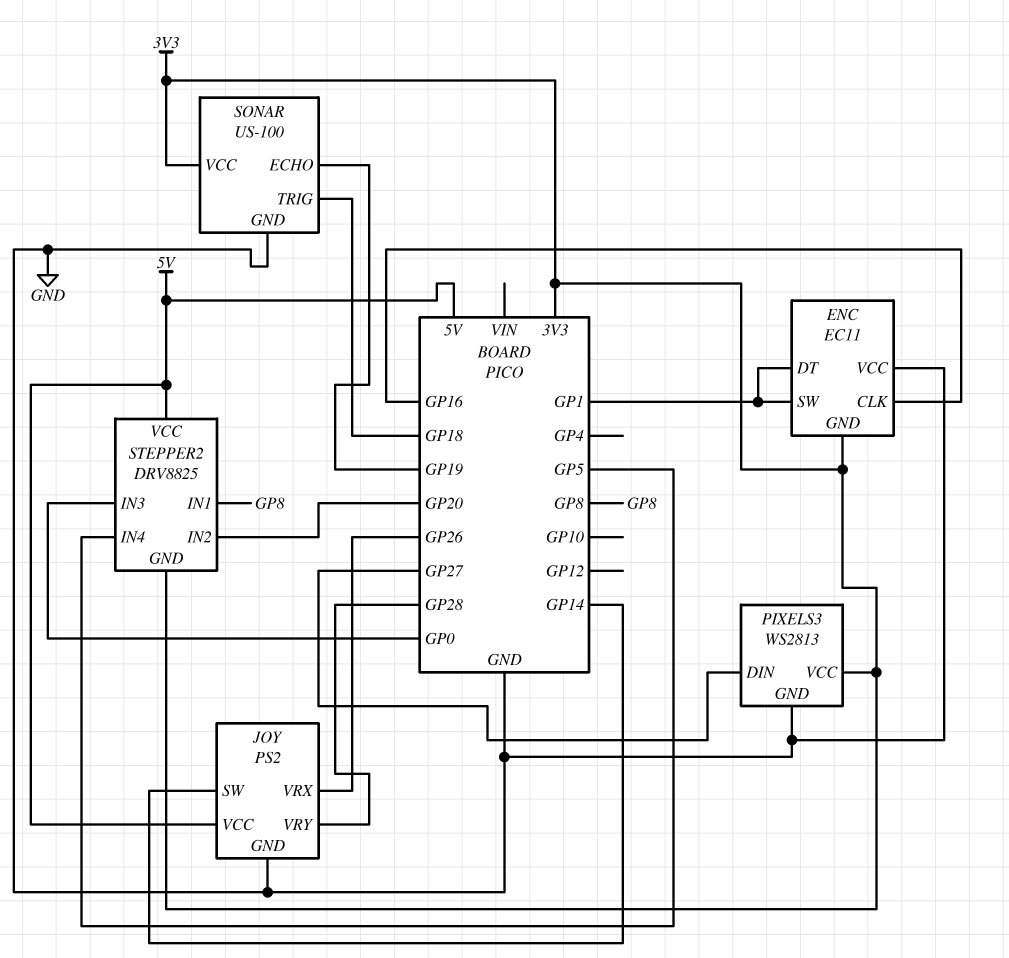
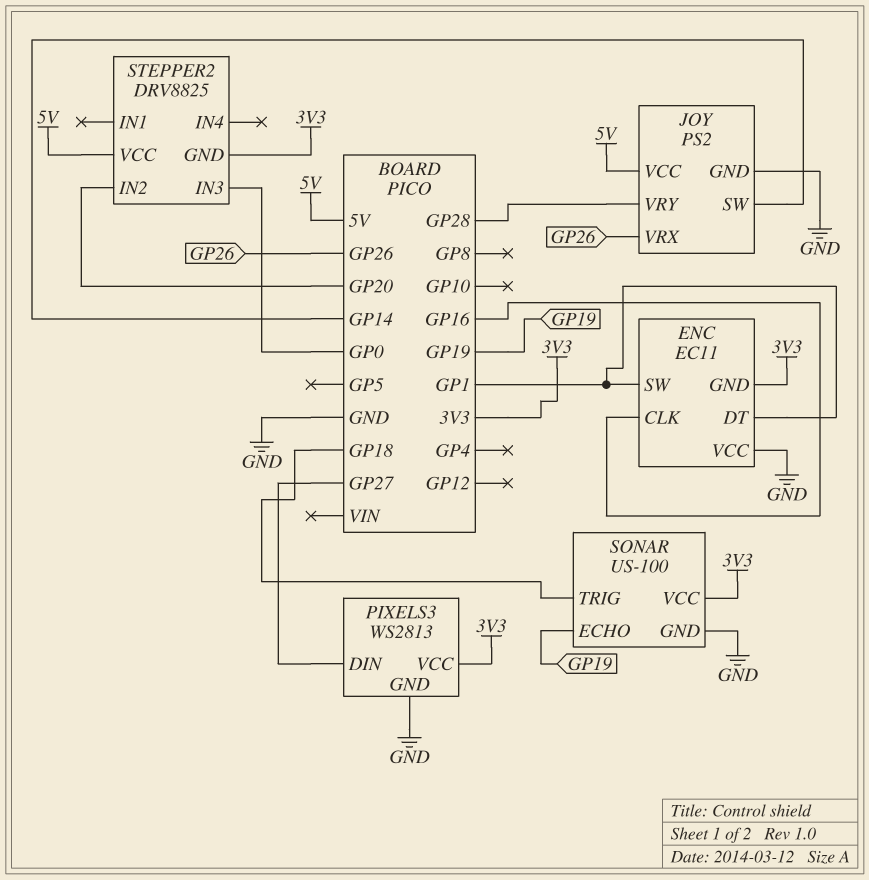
STEPPER2 pin IN1: GP8 -> none
STEPPER2 pin IN4: GP5 -> none

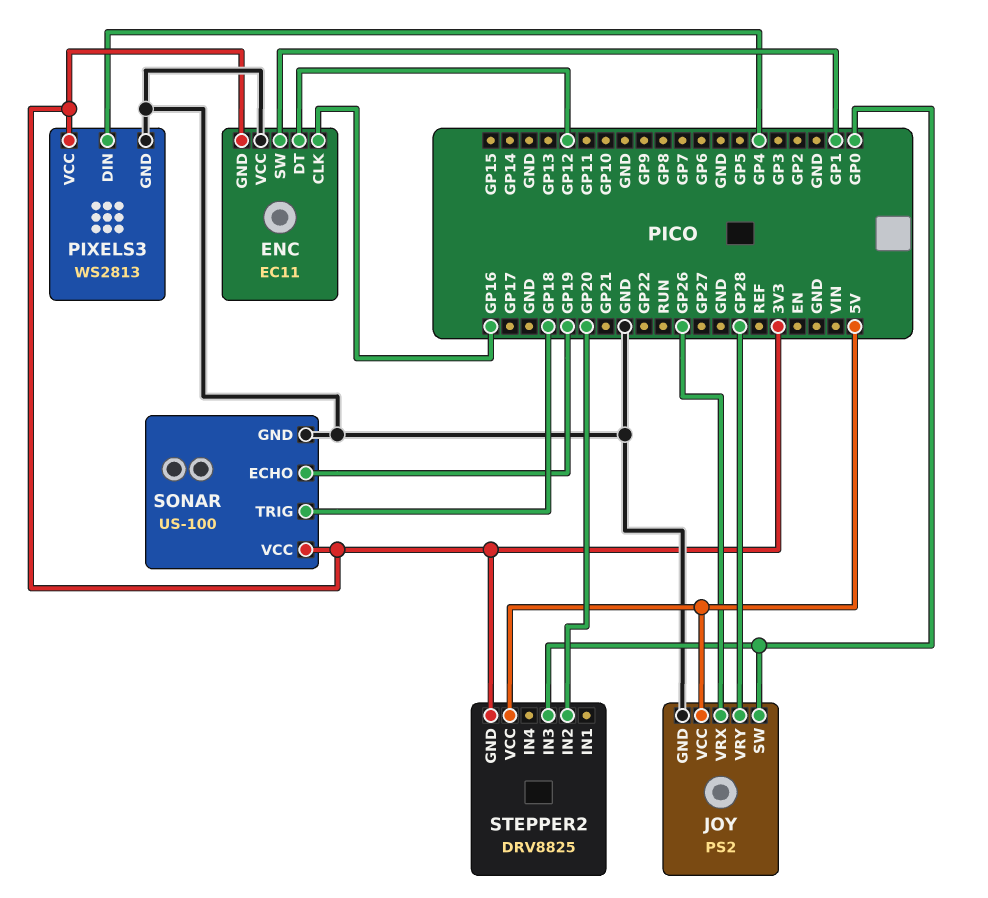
ENC pin DT: GP1 -> GP12
JOY pin SW: GP14 -> GP0
PIXELS3 pin DIN: GP27 -> GP4

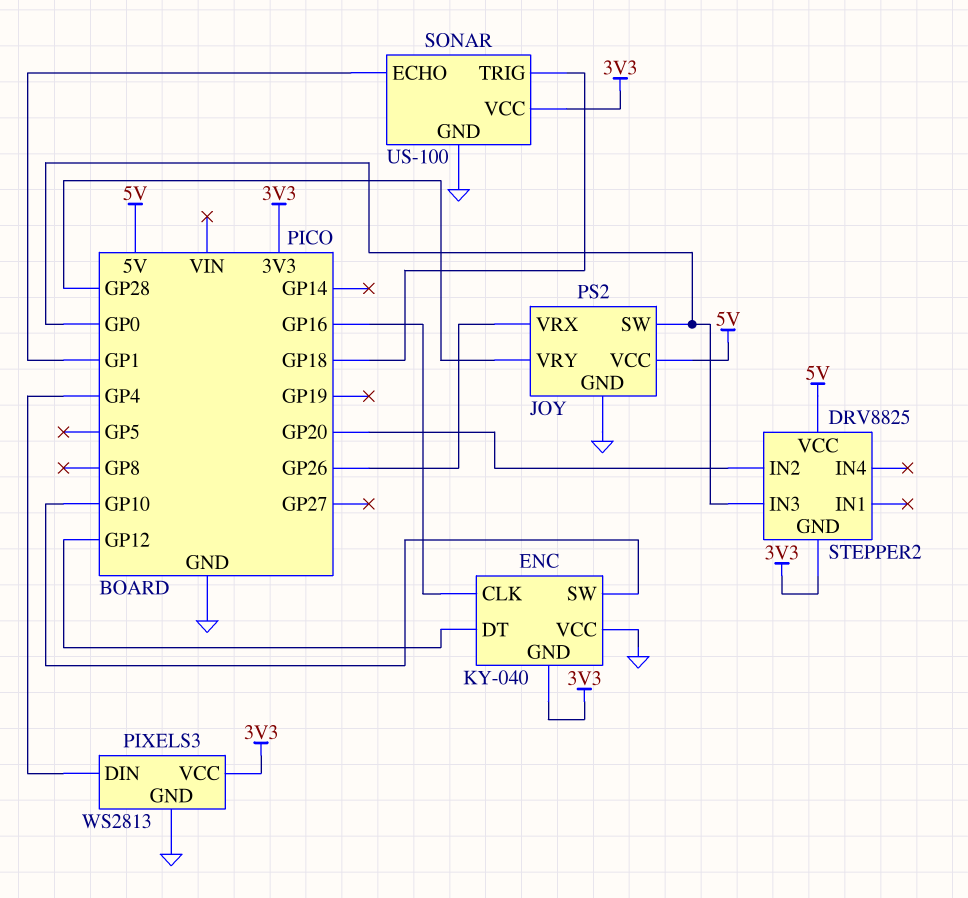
ENC: EC11 -> KY-040
ENC pin SW: GP1 -> GP10
SONAR pin ECHO: GP19 -> GP1

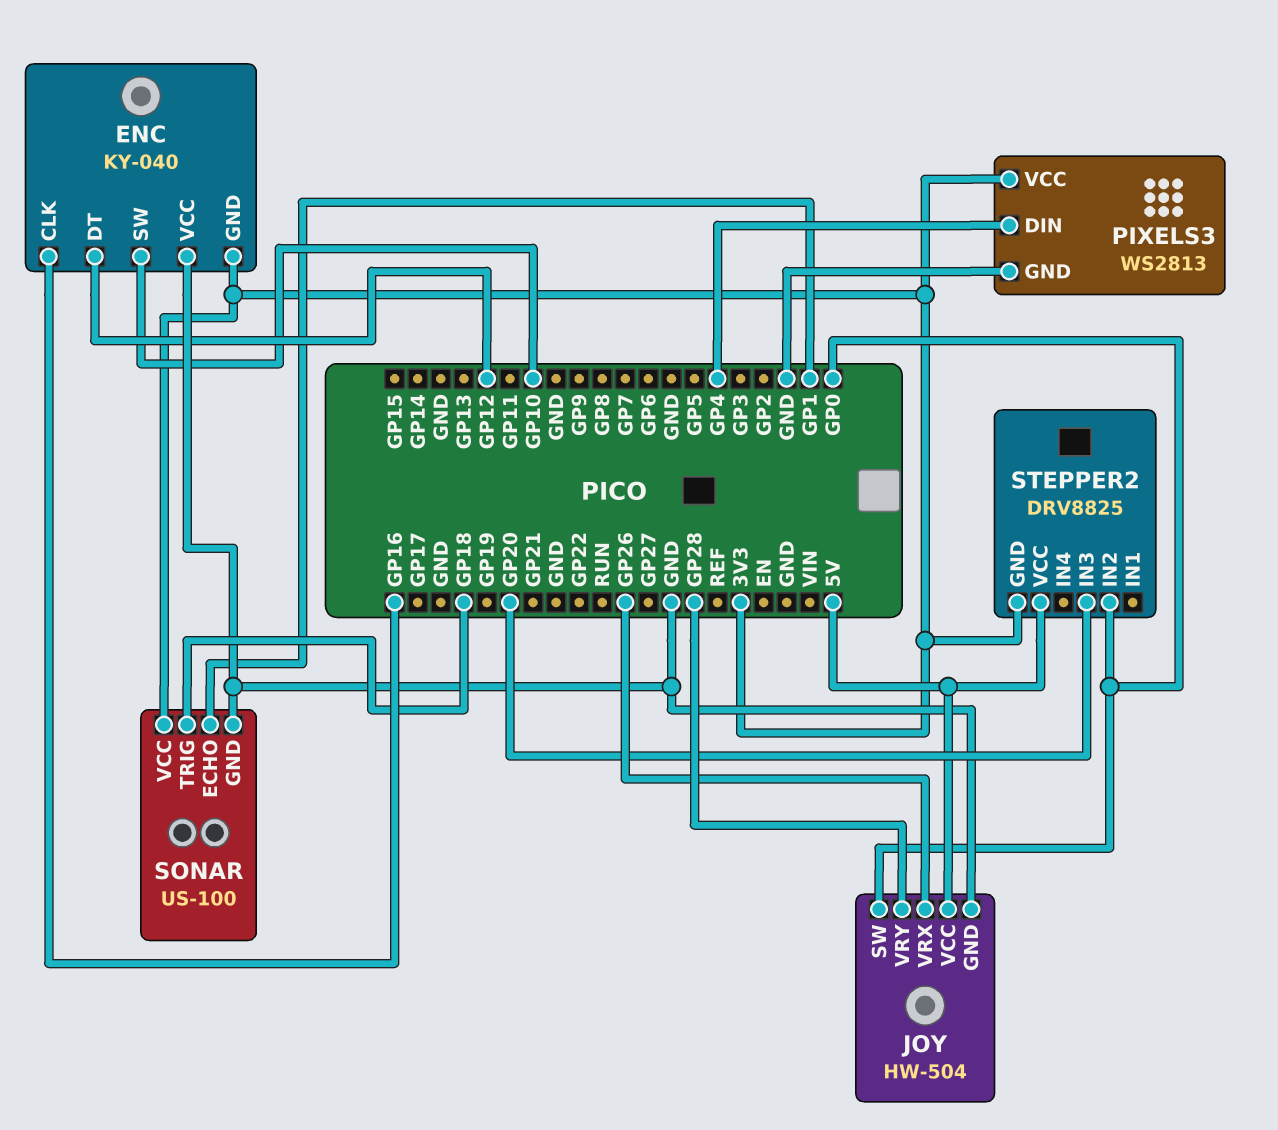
JOY: PS2 -> HW-504
STEPPER2 pin IN2: GP20 -> GP0
STEPPER2 pin IN3: GP0 -> GP20

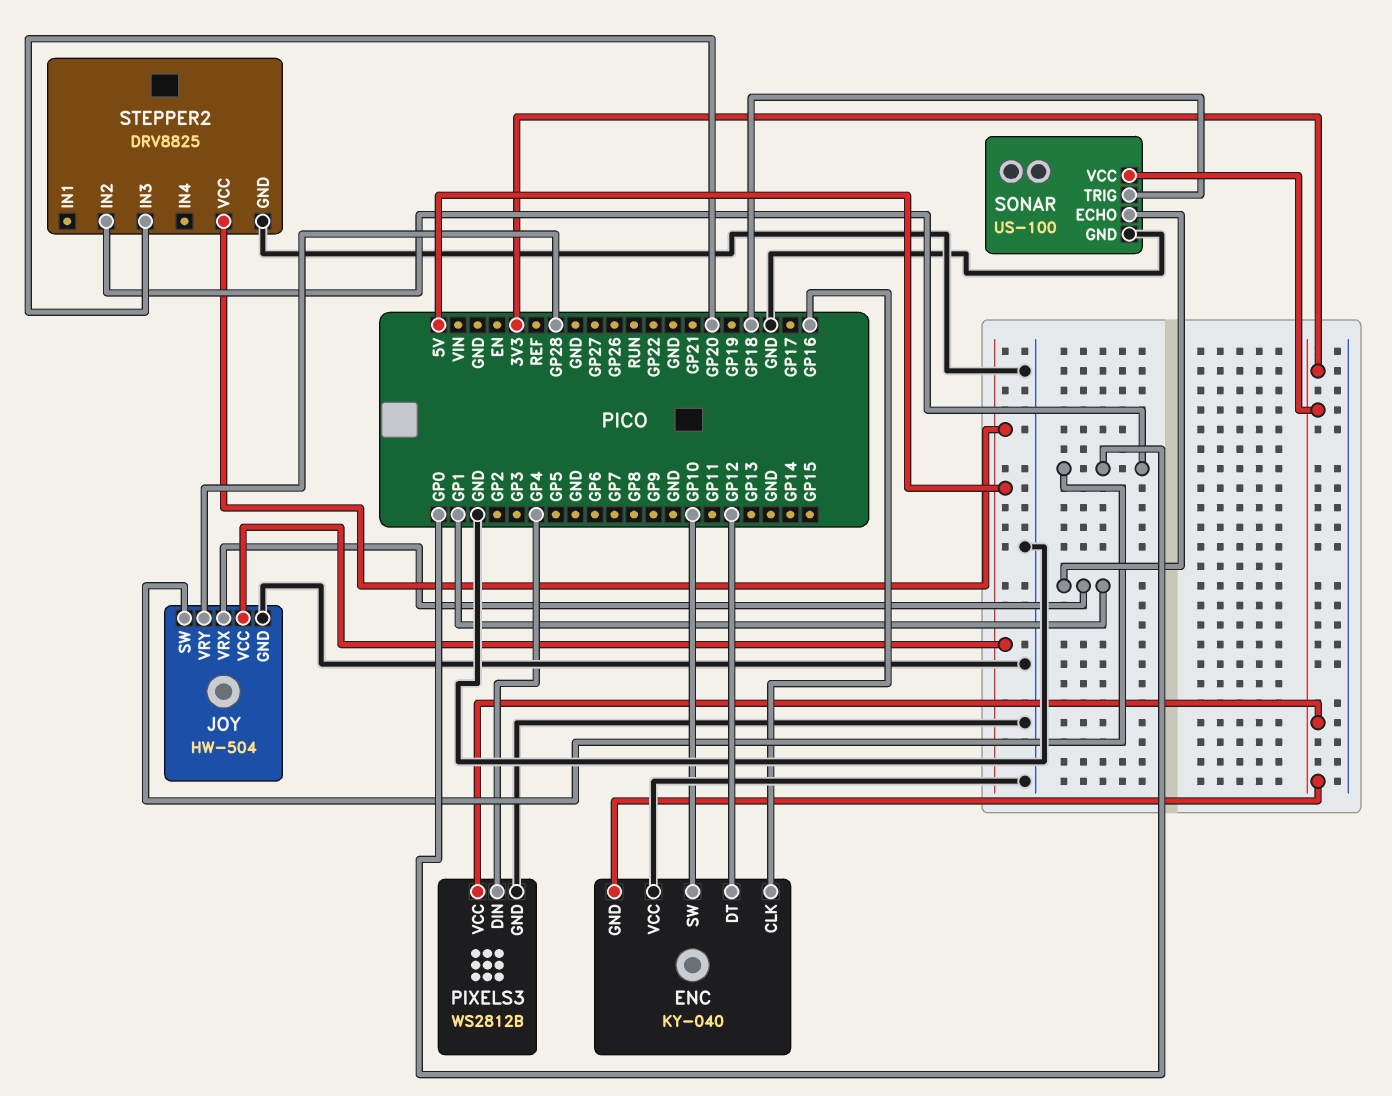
JOY pin VRX: GP26 -> GP1
PIXELS3: WS2813 -> WS2812B
STEPPER2 pin GND: 3V3 -> GND

